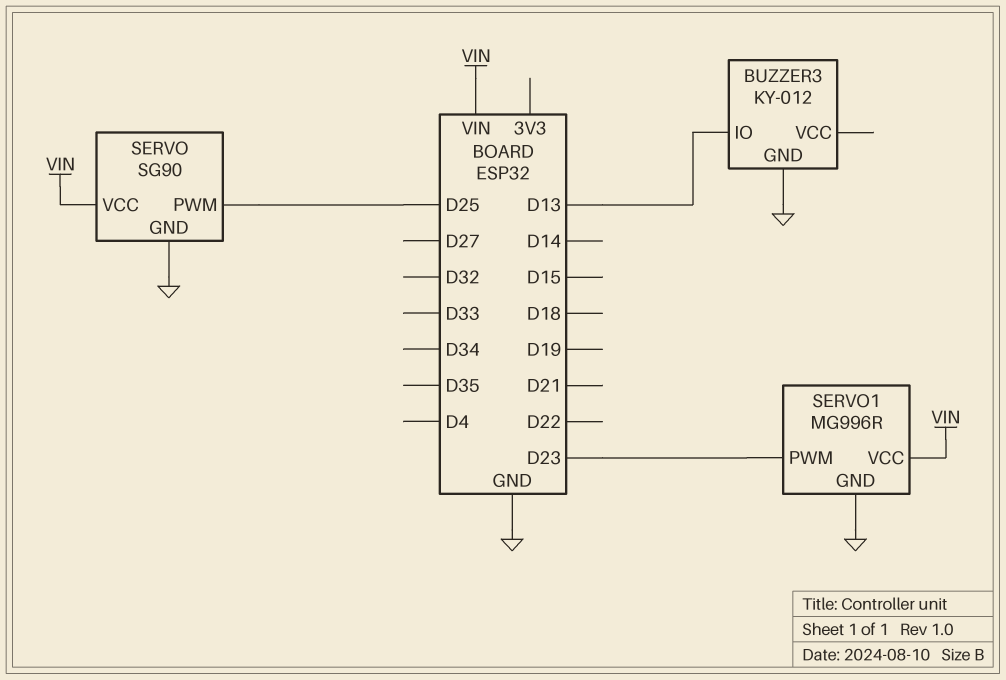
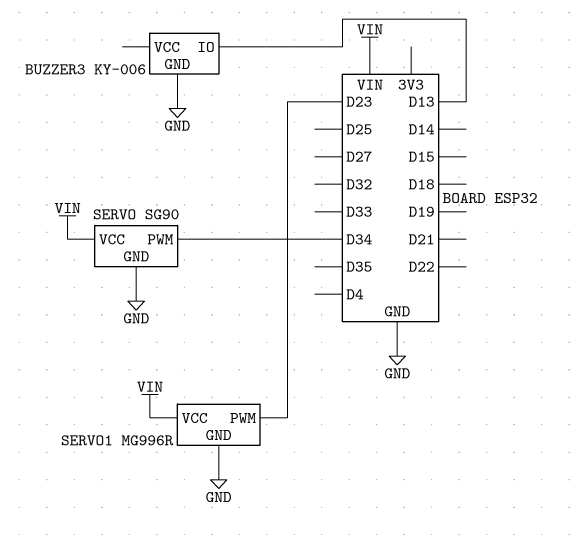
BUZZER3: KY-012 -> KY-006
SERVO pin PWM: D25 -> D34

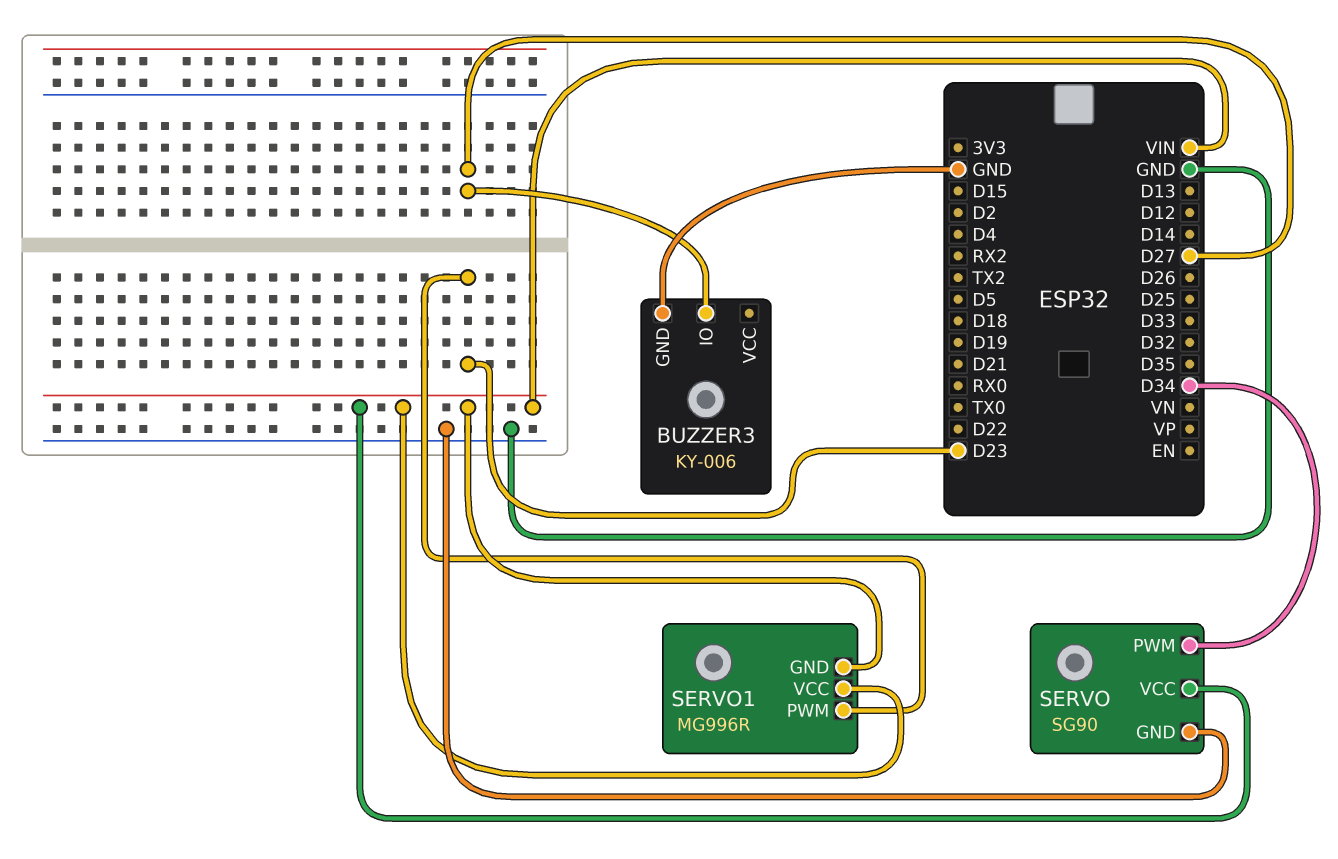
BUZZER3 pin IO: D13 -> D27
SERVO1 pin GND: GND -> VIN

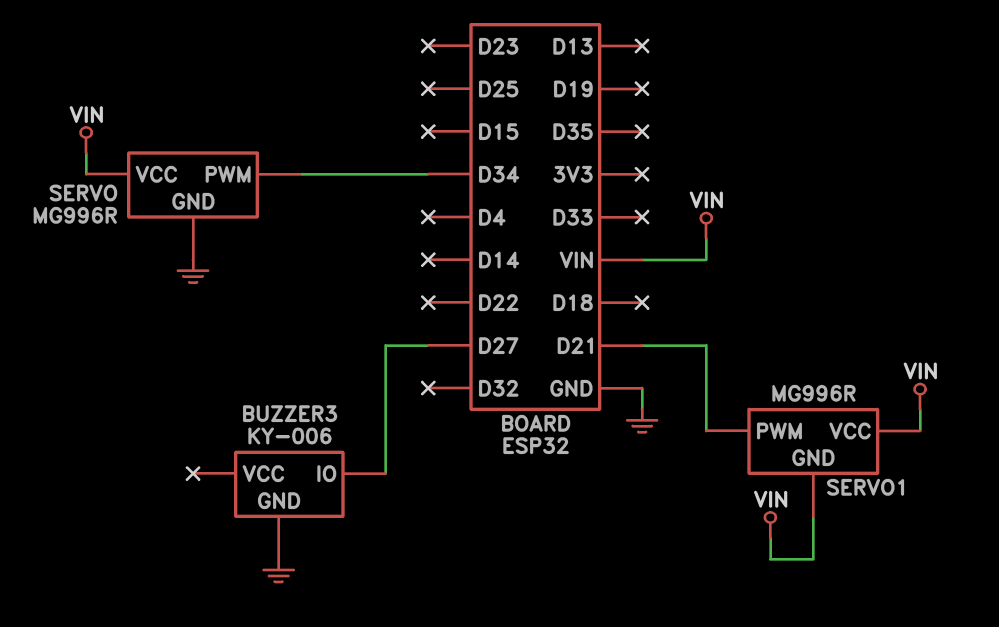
SERVO: SG90 -> MG996R
SERVO1 pin PWM: D23 -> D21

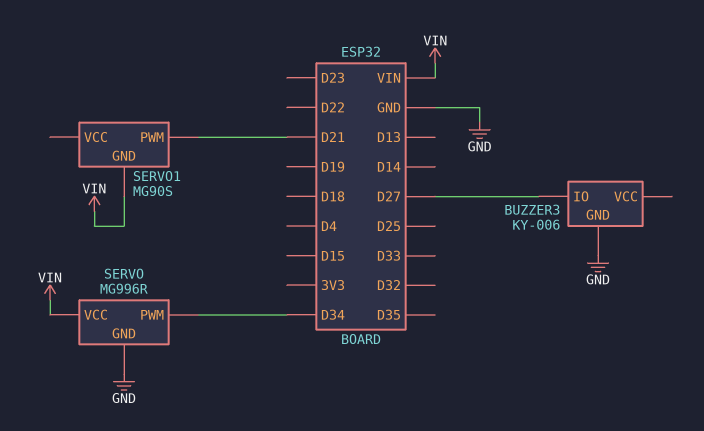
SERVO1: MG996R -> MG90S
SERVO1 pin VCC: VIN -> none

